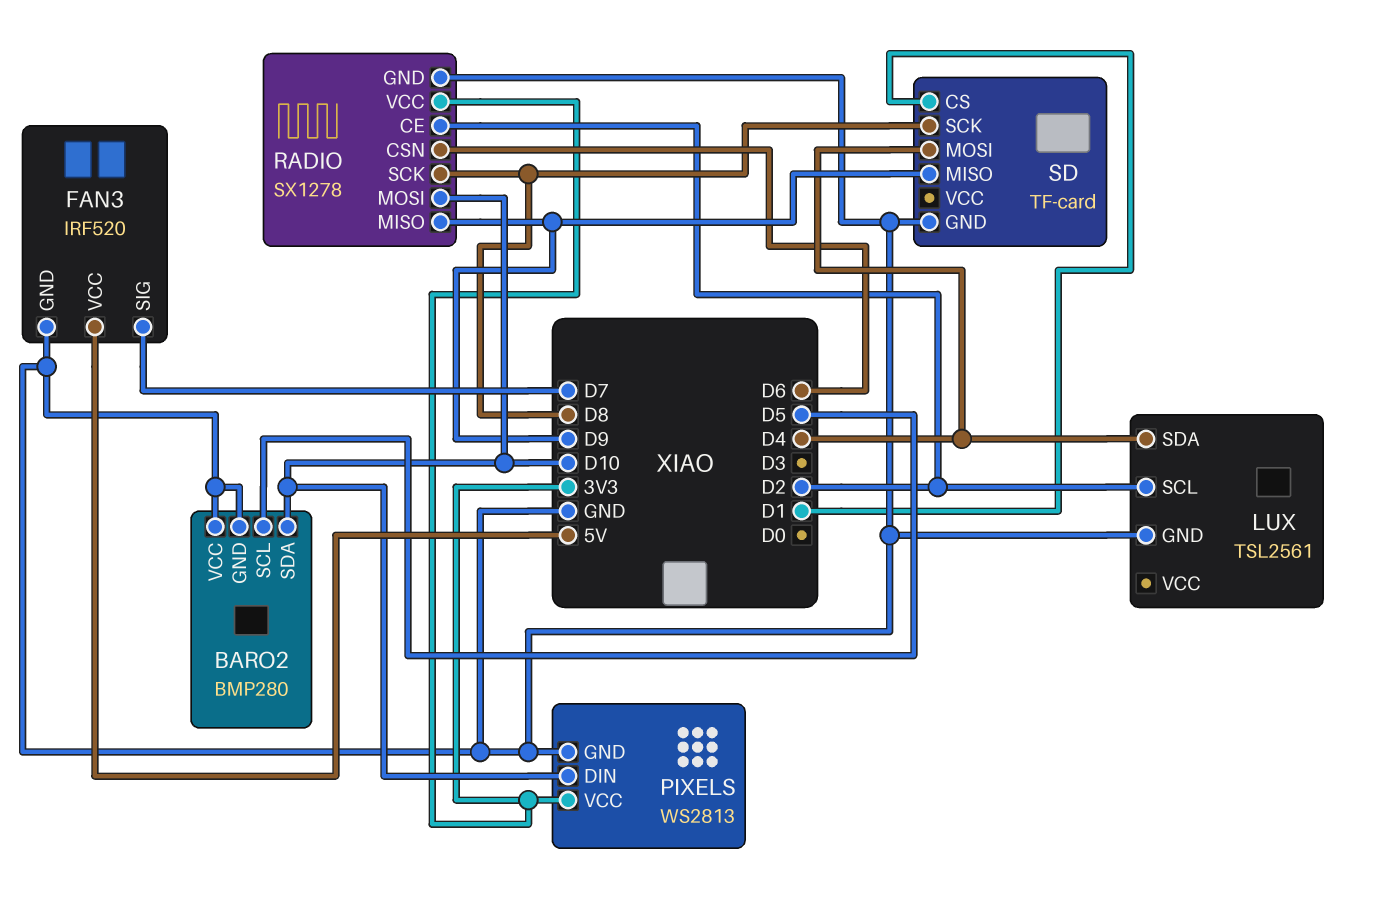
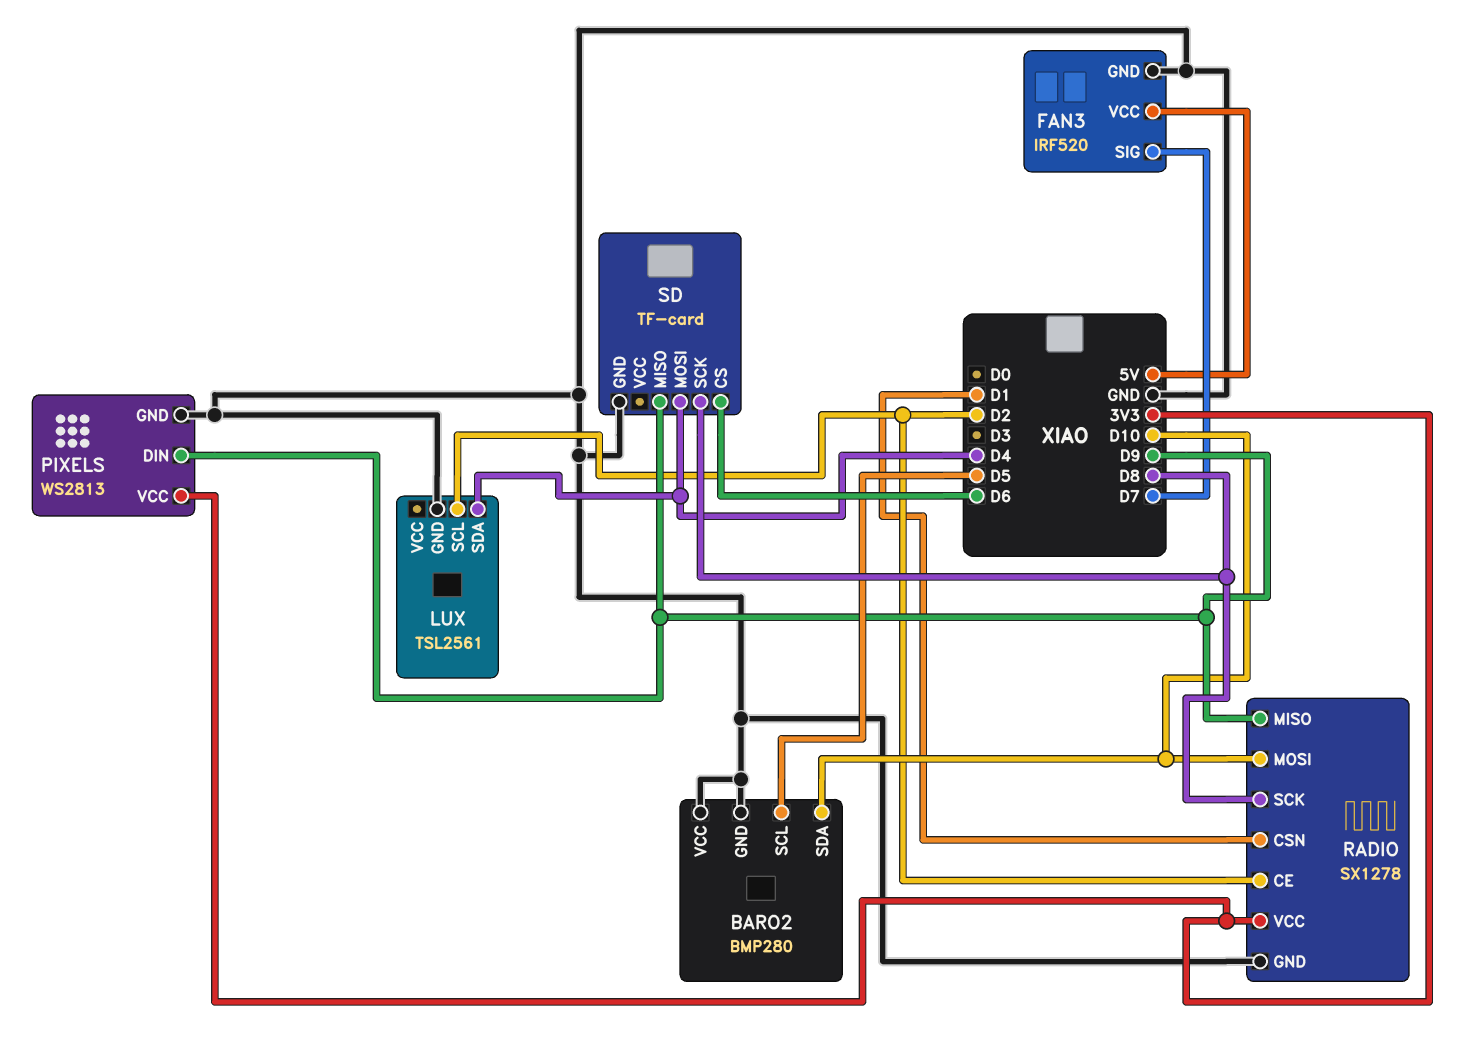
PIXELS pin DIN: D10 -> D9
RADIO pin CSN: D6 -> D1
SD pin CS: D1 -> D6

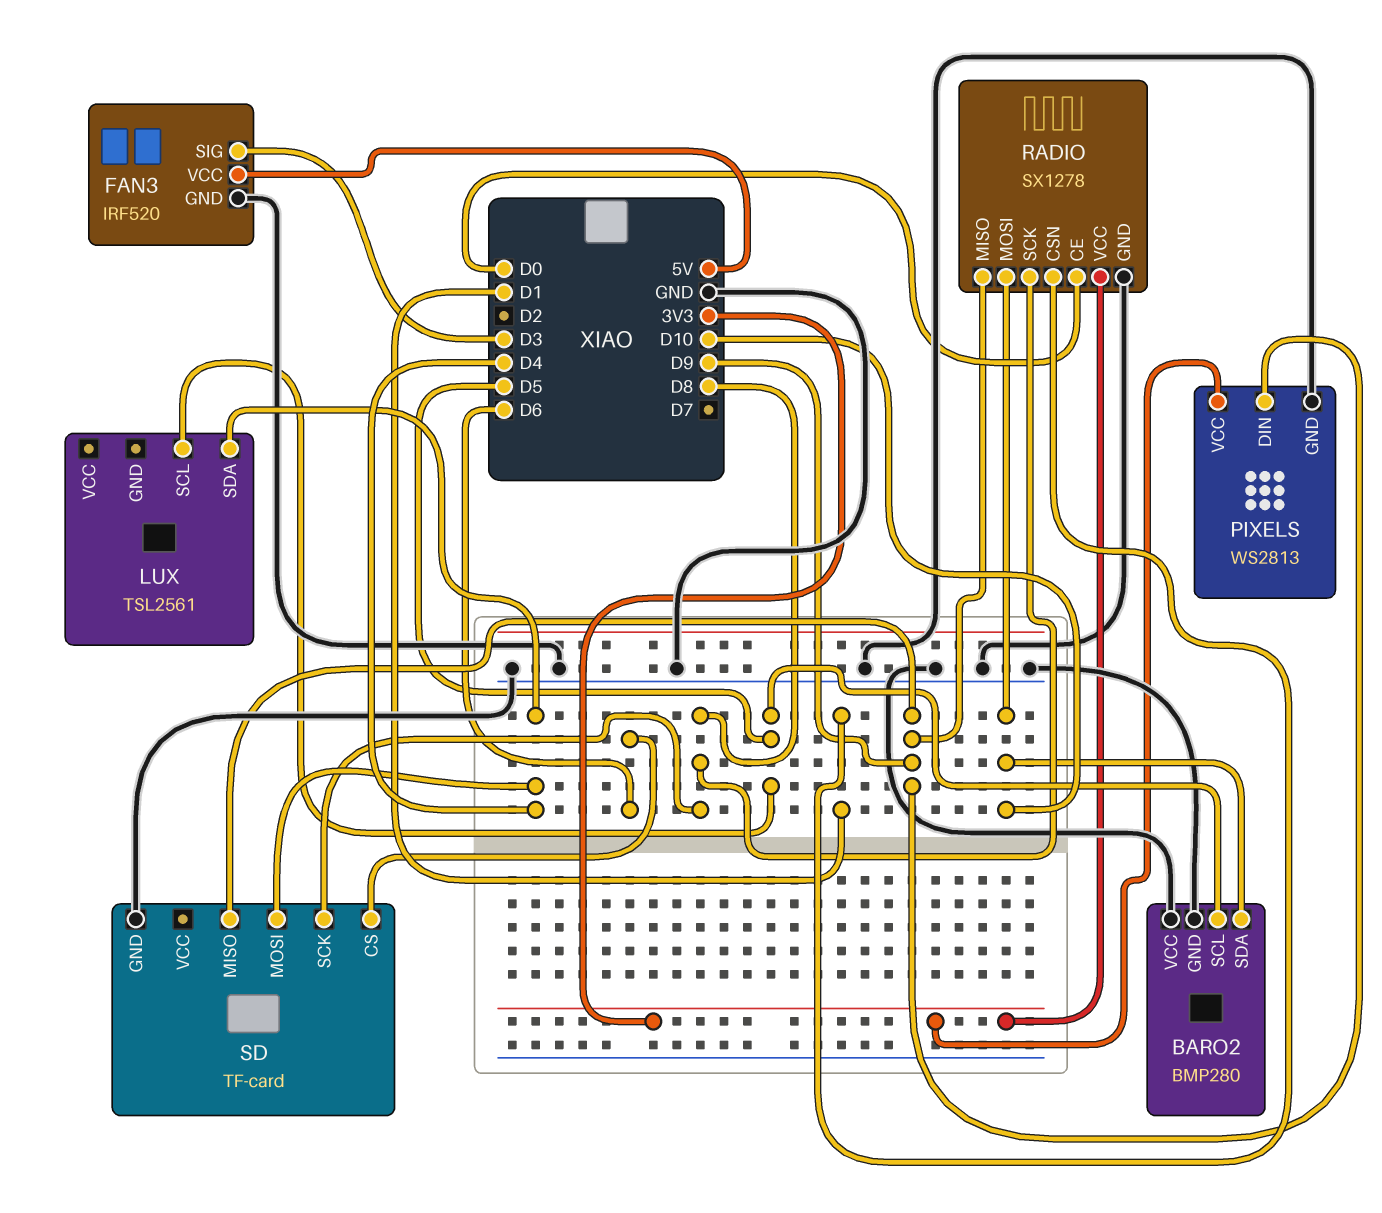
FAN3 pin SIG: D7 -> D3
LUX pin GND: GND -> none
LUX pin SCL: D2 -> D5
RADIO pin CE: D2 -> D0

